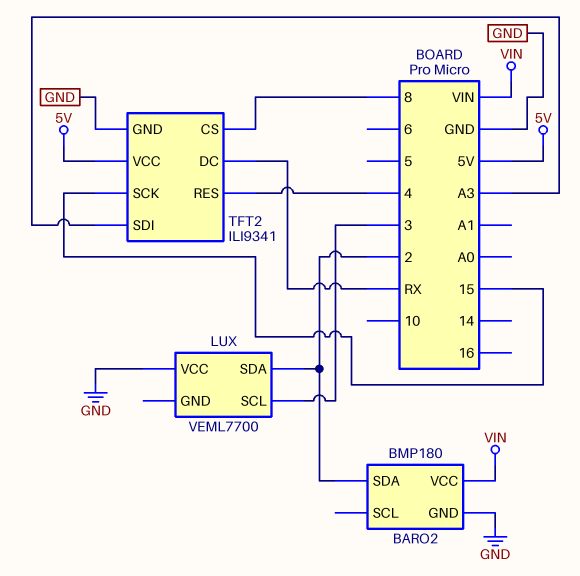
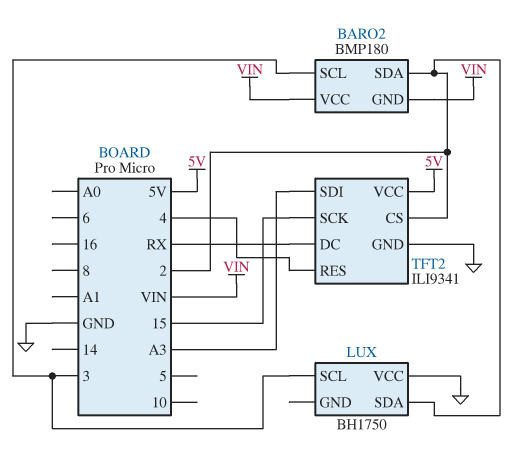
BARO2 pin GND: GND -> VIN
BARO2 pin SCL: none -> 3
LUX: VEML7700 -> BH1750
TFT2 pin CS: 8 -> 2

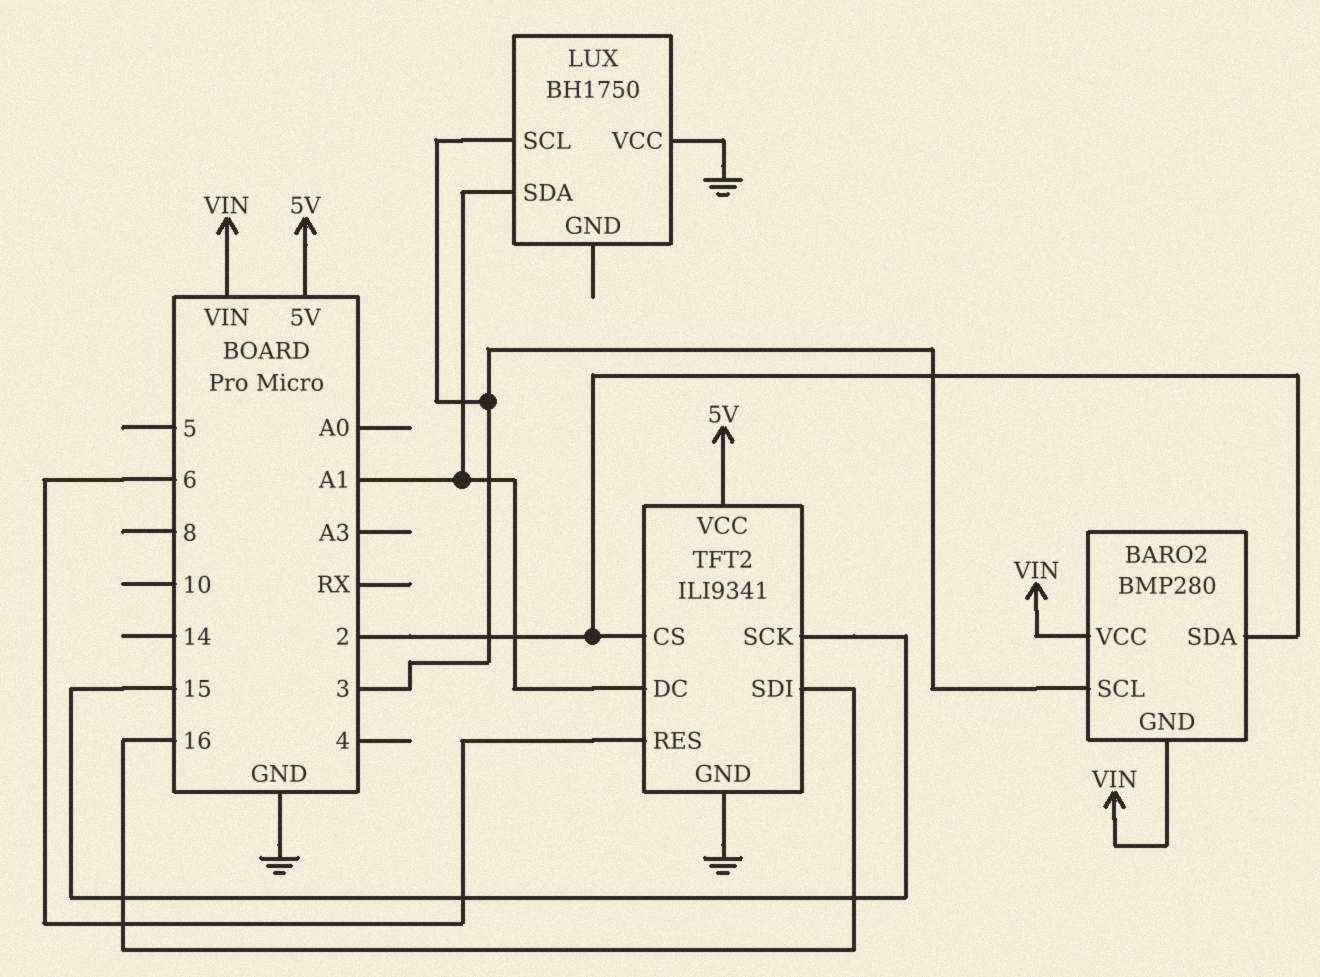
BARO2: BMP180 -> BMP280
LUX pin SDA: 2 -> A1
TFT2 pin DC: RX -> A1
TFT2 pin RES: 4 -> 6
TFT2 pin SDI: A3 -> 16

